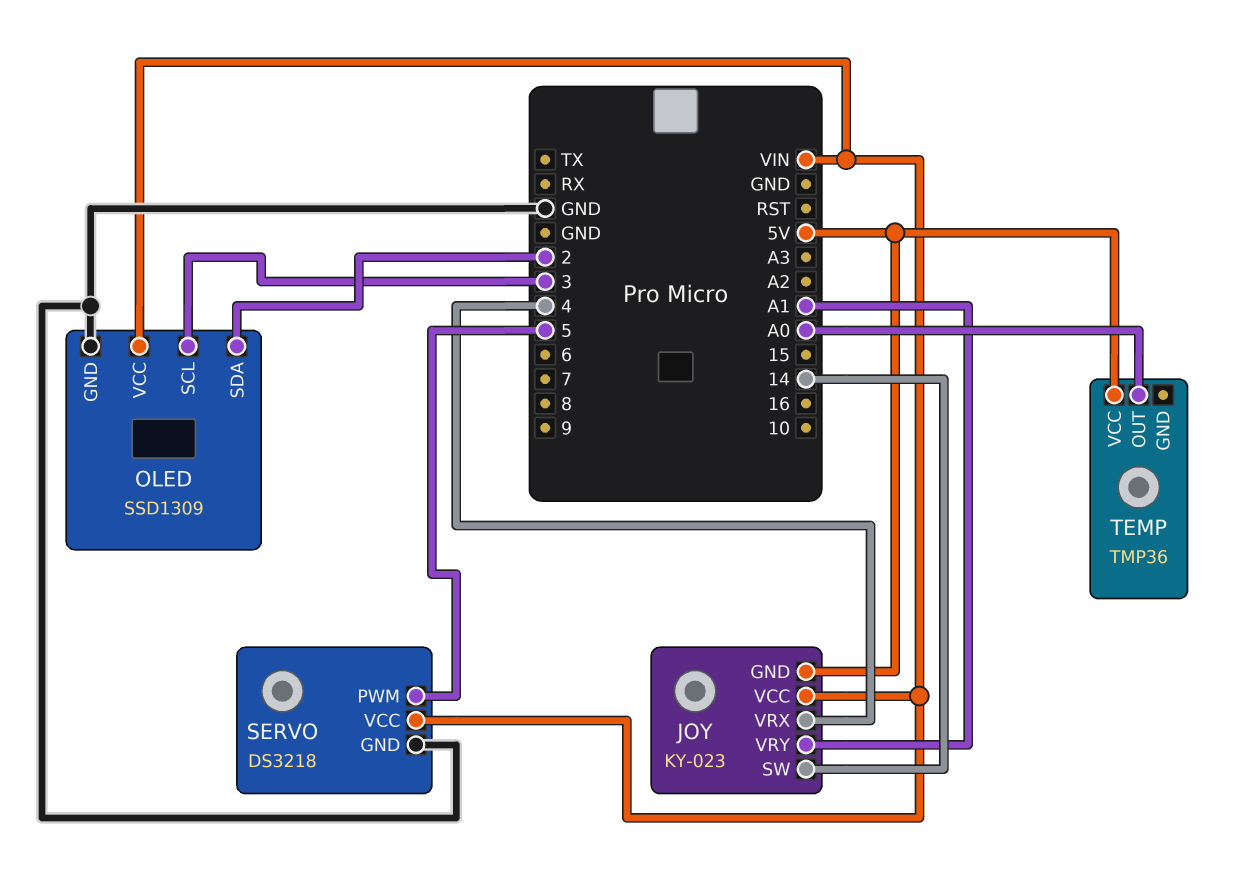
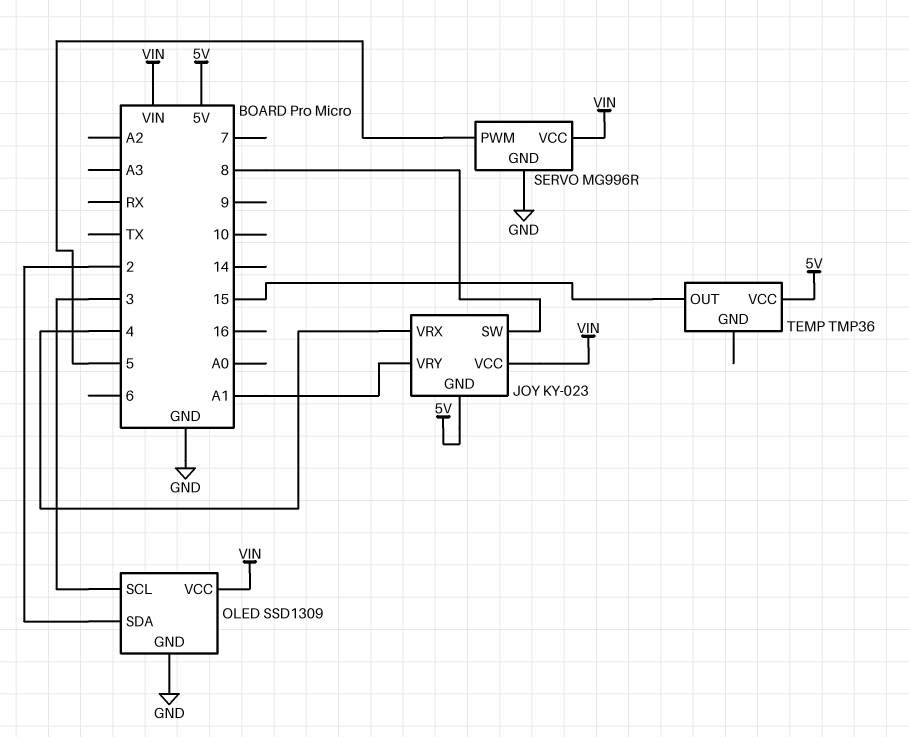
JOY pin SW: 14 -> 8
SERVO: DS3218 -> MG996R
TEMP pin OUT: A0 -> 15

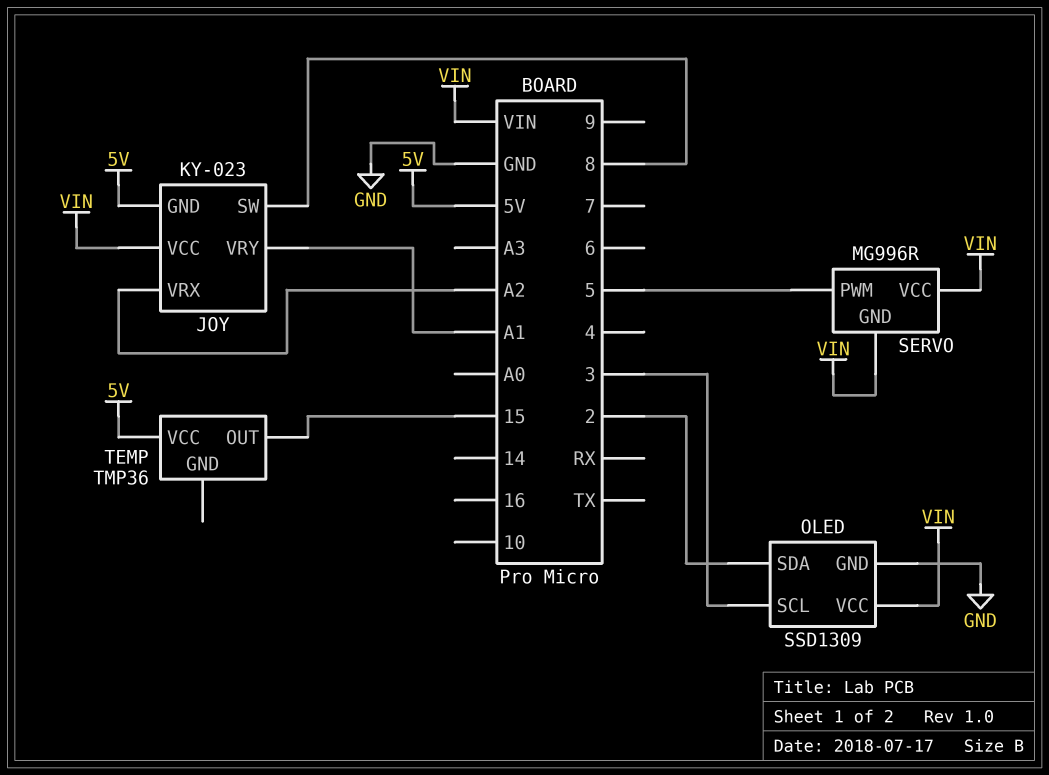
JOY pin VRX: 4 -> A2
SERVO pin GND: GND -> VIN

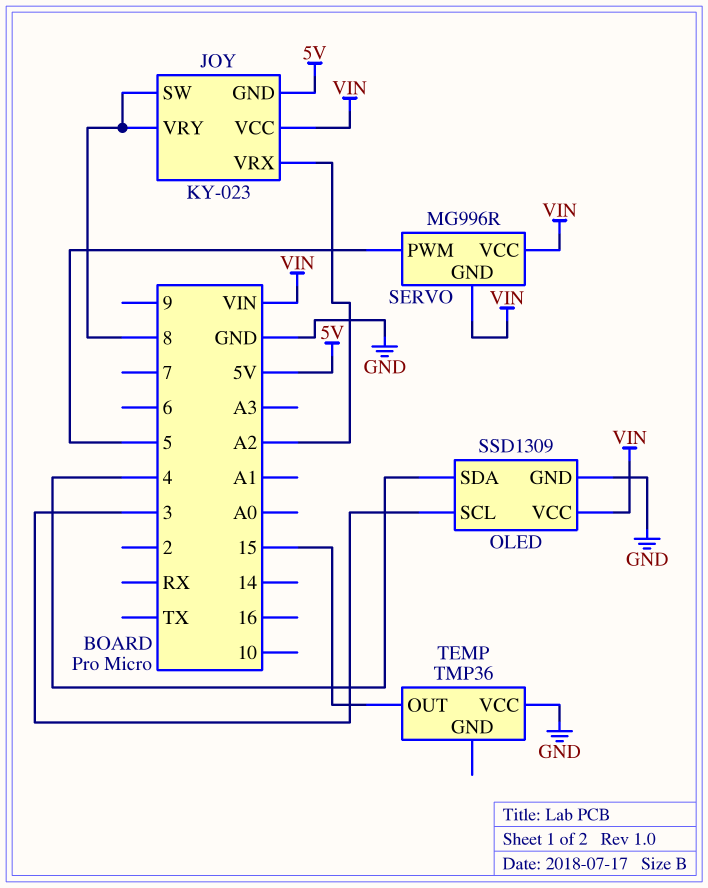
JOY pin VRY: A1 -> 8
OLED pin SDA: 2 -> 4
TEMP pin VCC: 5V -> GND

